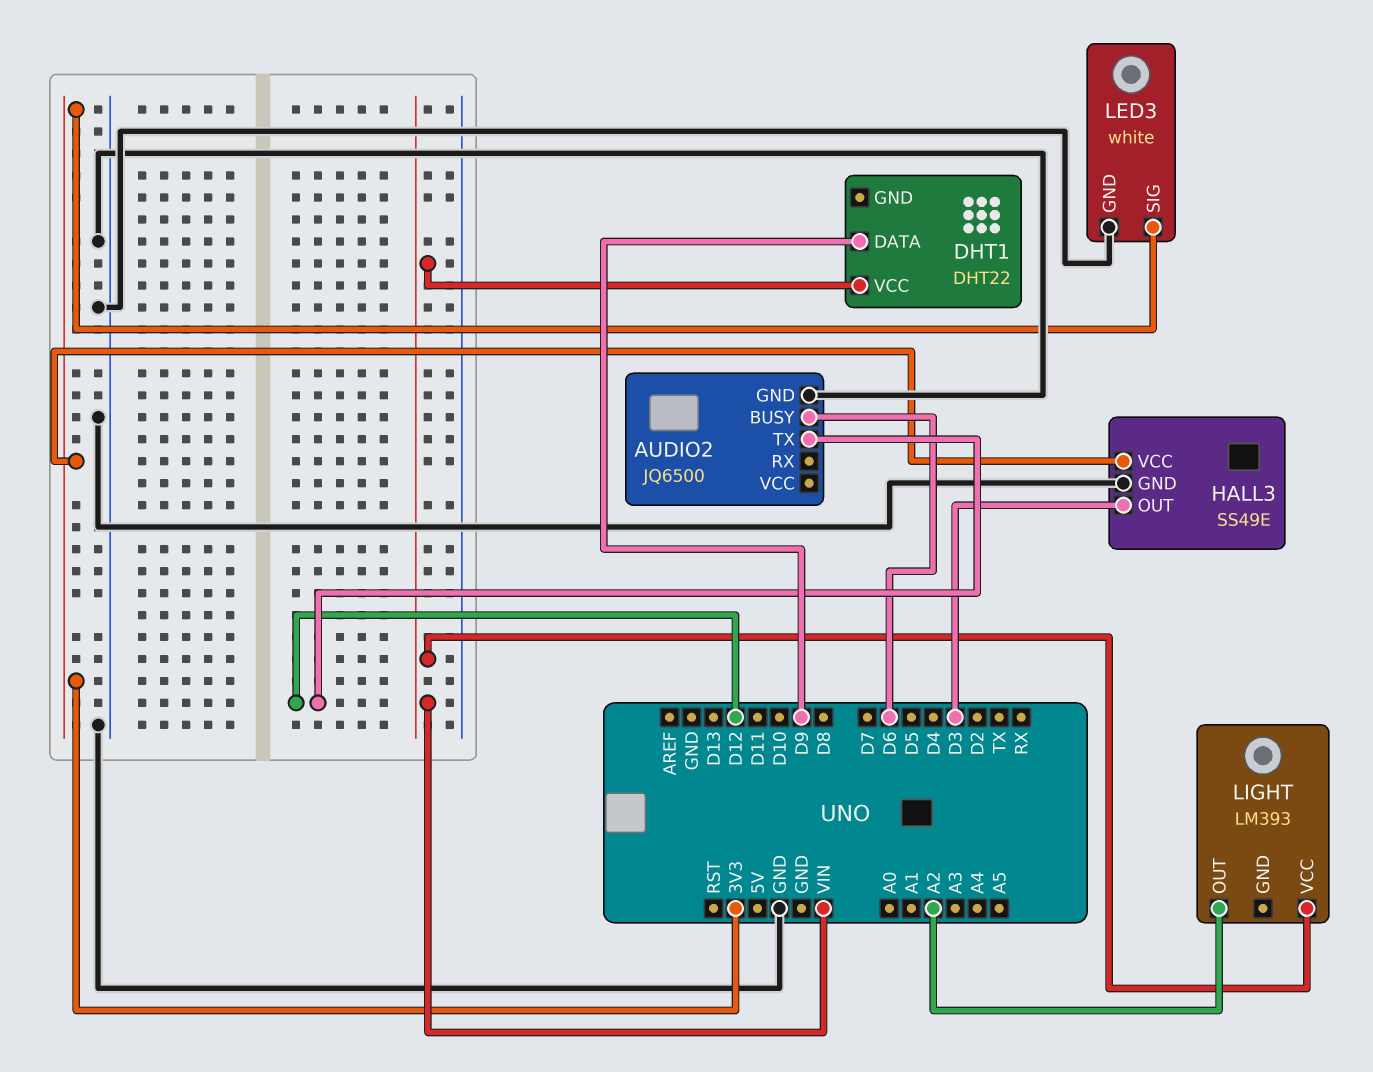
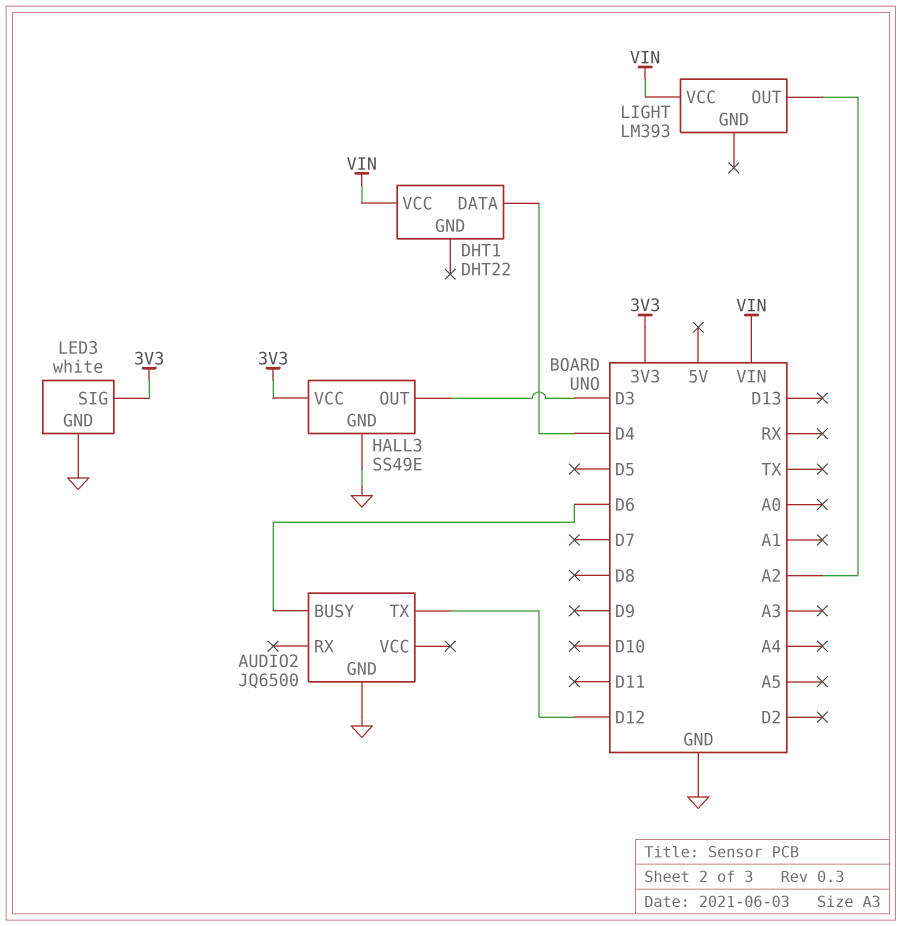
DHT1 pin DATA: D9 -> D4

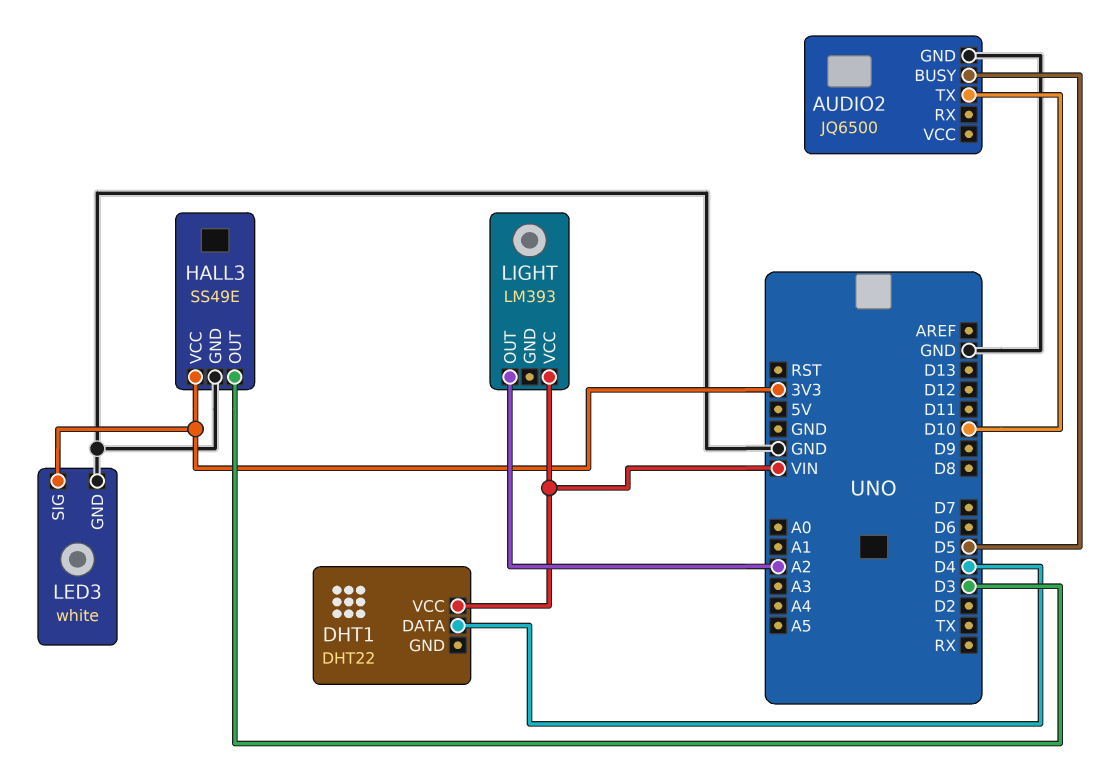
AUDIO2 pin BUSY: D6 -> D5
AUDIO2 pin TX: D12 -> D10

